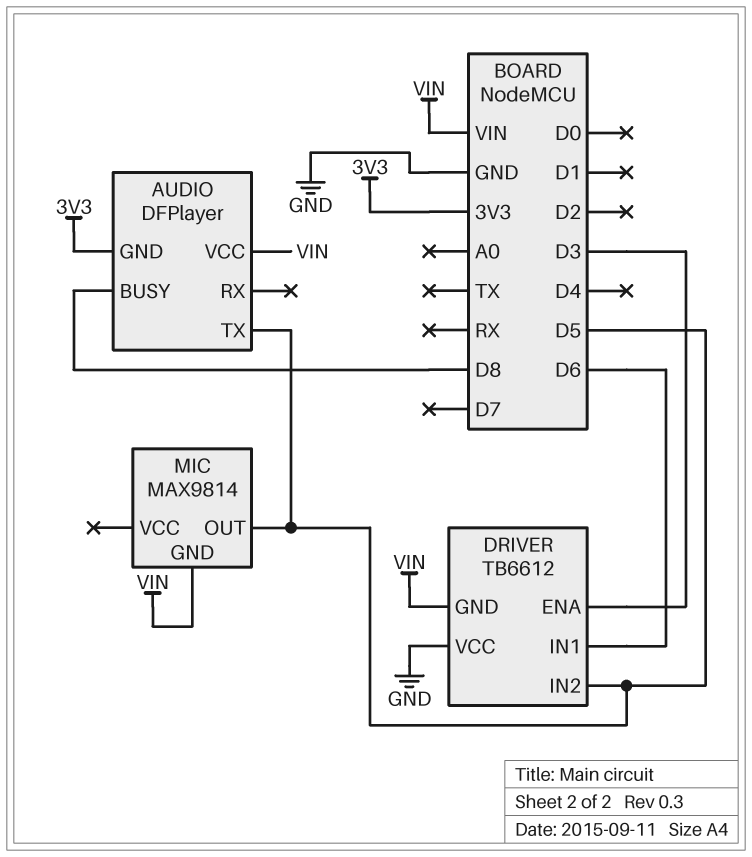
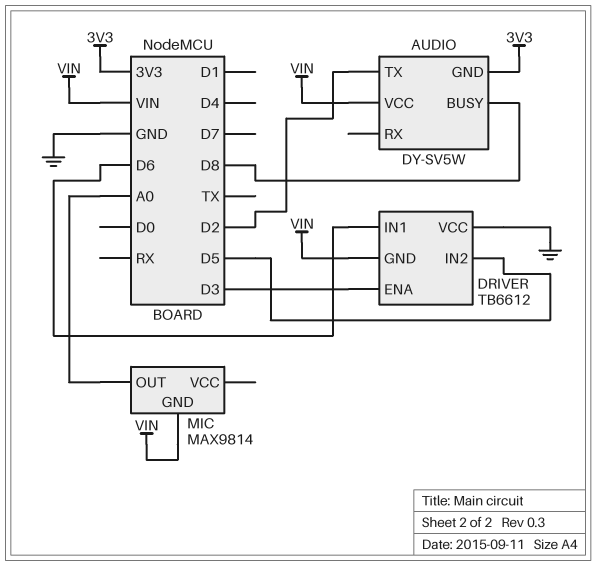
AUDIO: DFPlayer -> DY-SV5W
AUDIO pin TX: D5 -> D2
MIC pin OUT: D5 -> A0

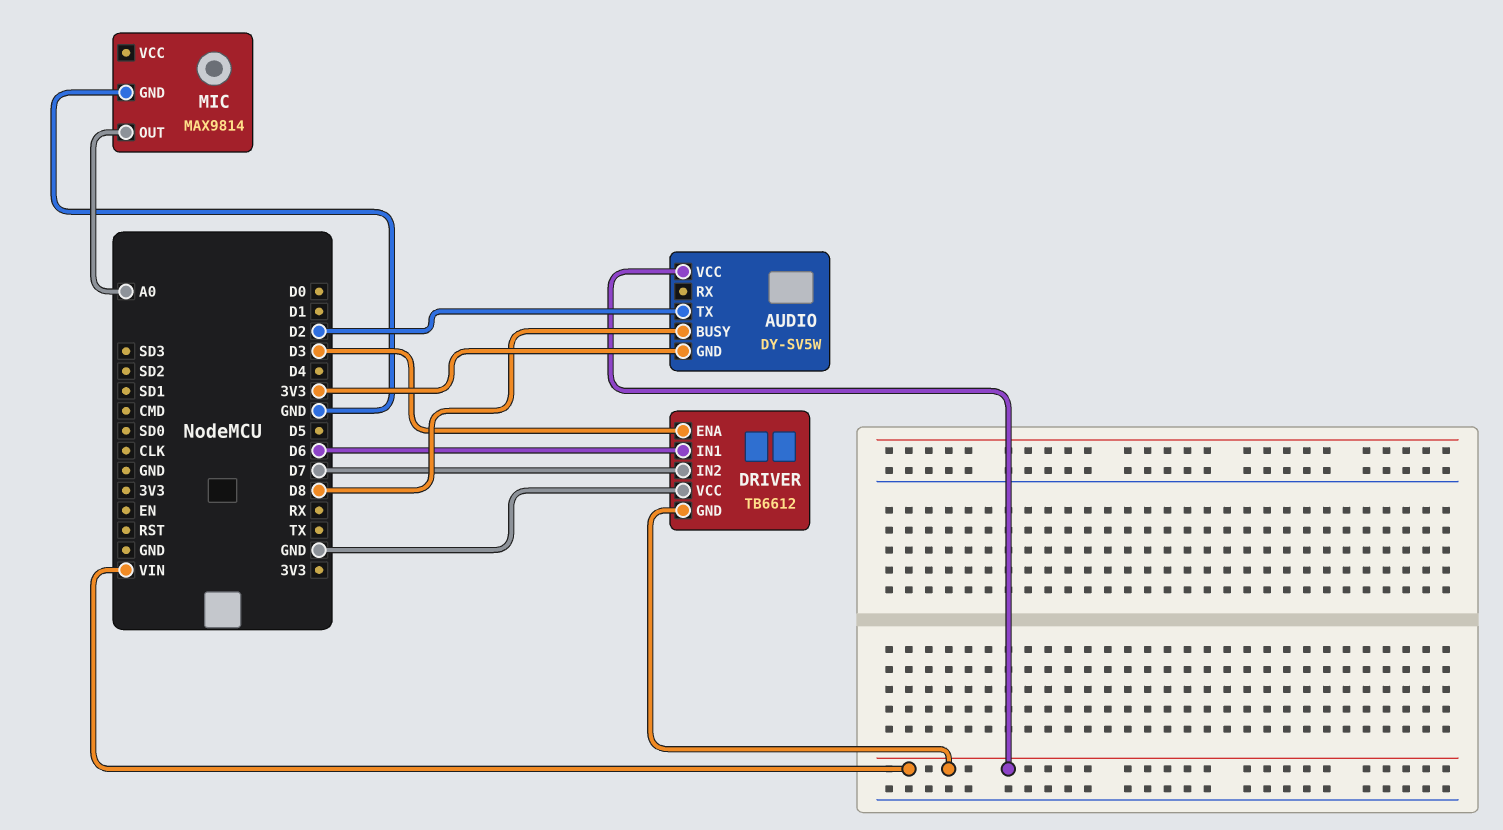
DRIVER pin IN2: D5 -> D7
MIC pin GND: VIN -> GND

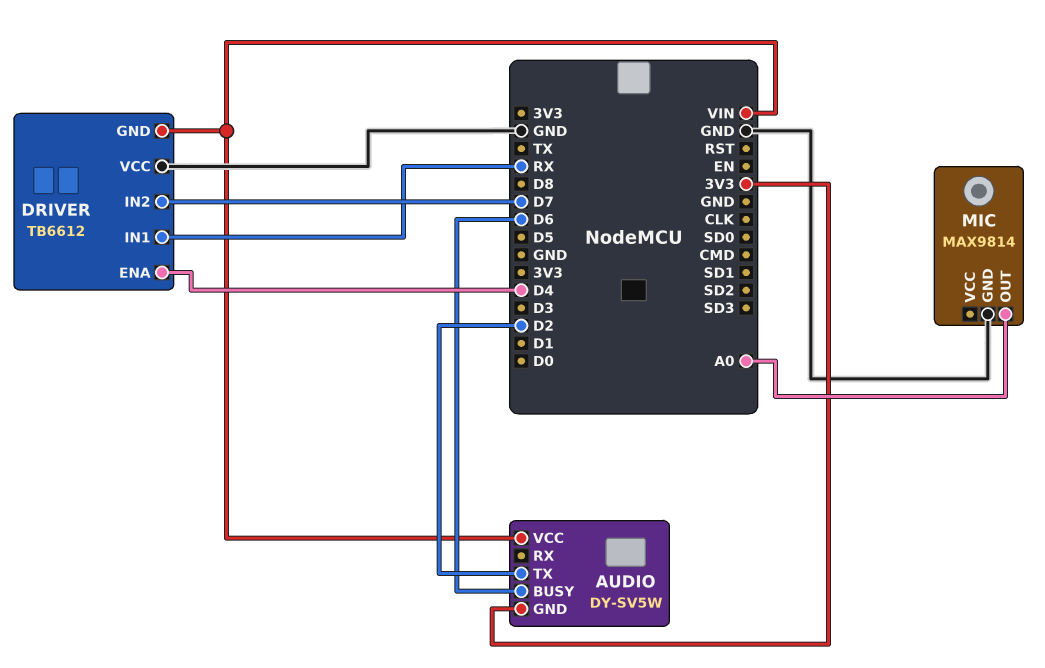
AUDIO pin BUSY: D8 -> D6
DRIVER pin ENA: D3 -> D4
DRIVER pin IN1: D6 -> RX

